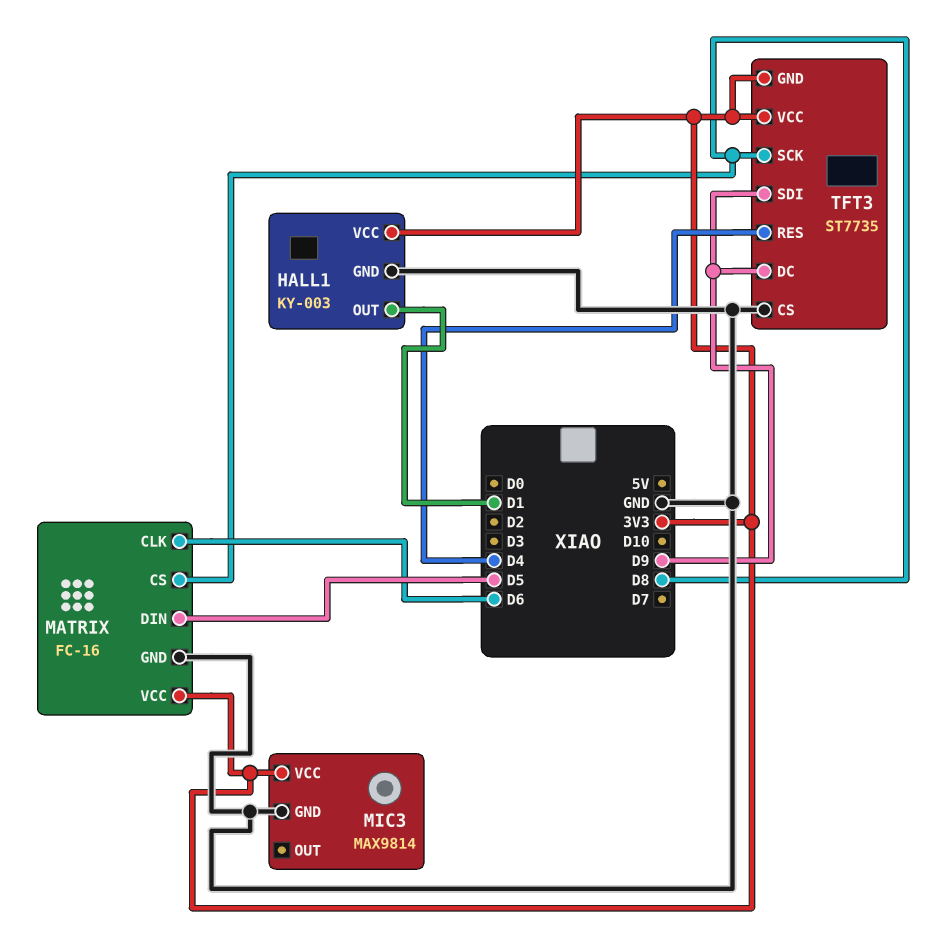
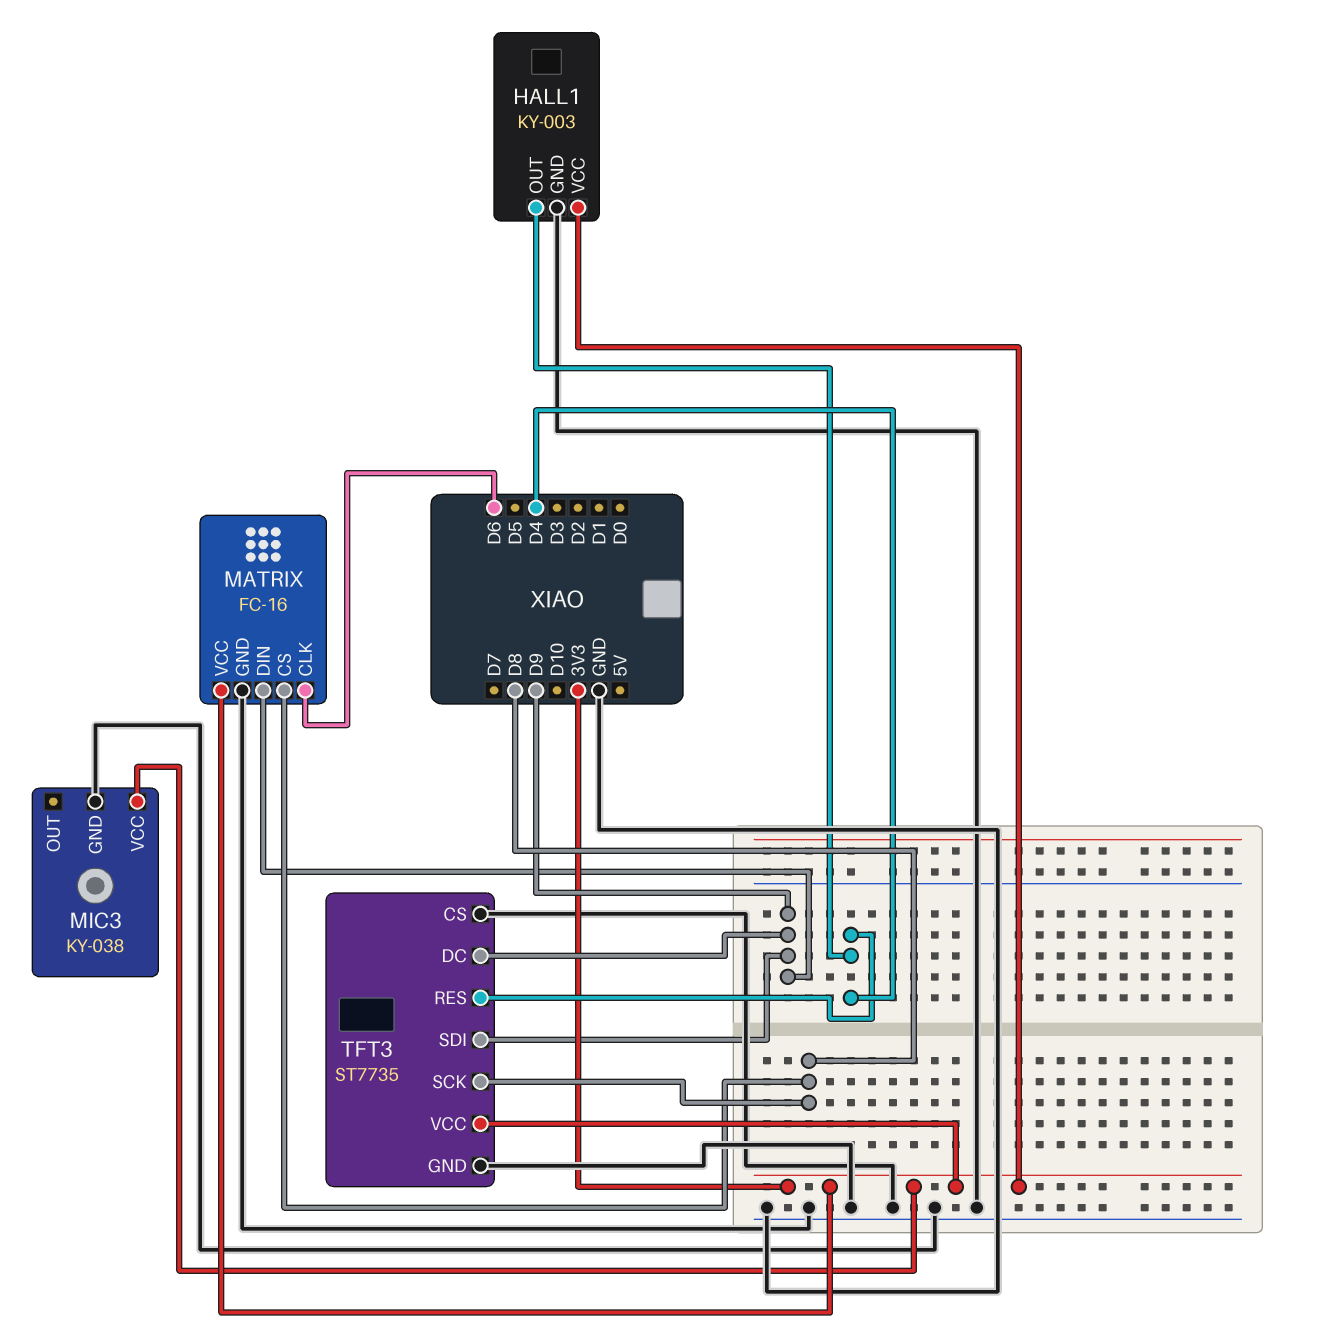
HALL1 pin OUT: D1 -> D4
MATRIX pin DIN: D5 -> D9
MIC3: MAX9814 -> KY-038
TFT3 pin GND: 3V3 -> GND

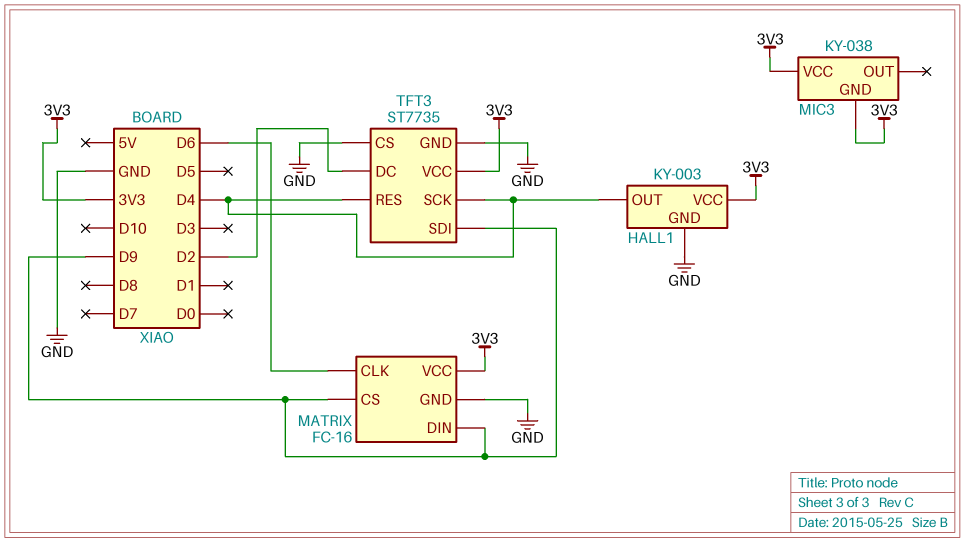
MATRIX pin CS: D8 -> D9
MIC3 pin GND: GND -> 3V3
TFT3 pin DC: D9 -> D2
TFT3 pin SCK: D8 -> D4

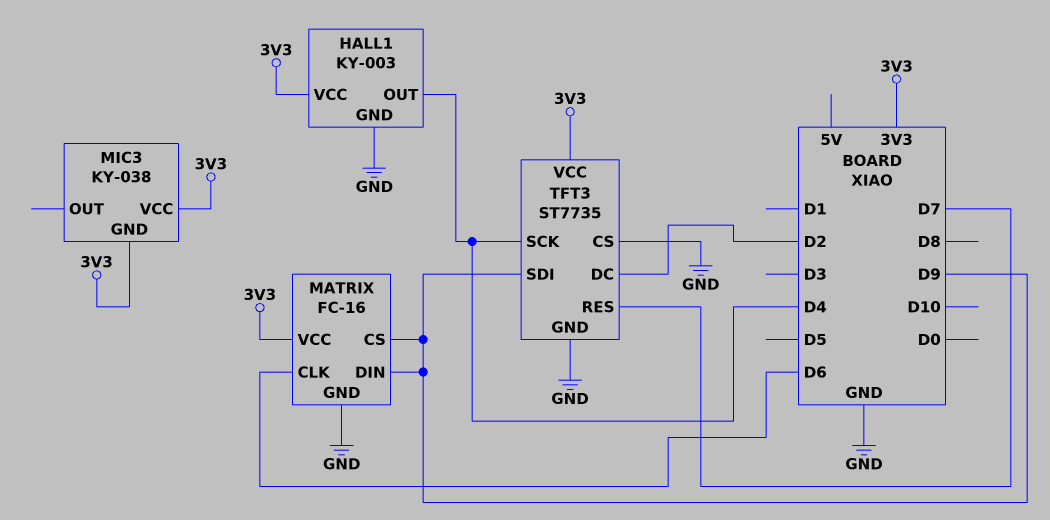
TFT3 pin RES: D4 -> D7

